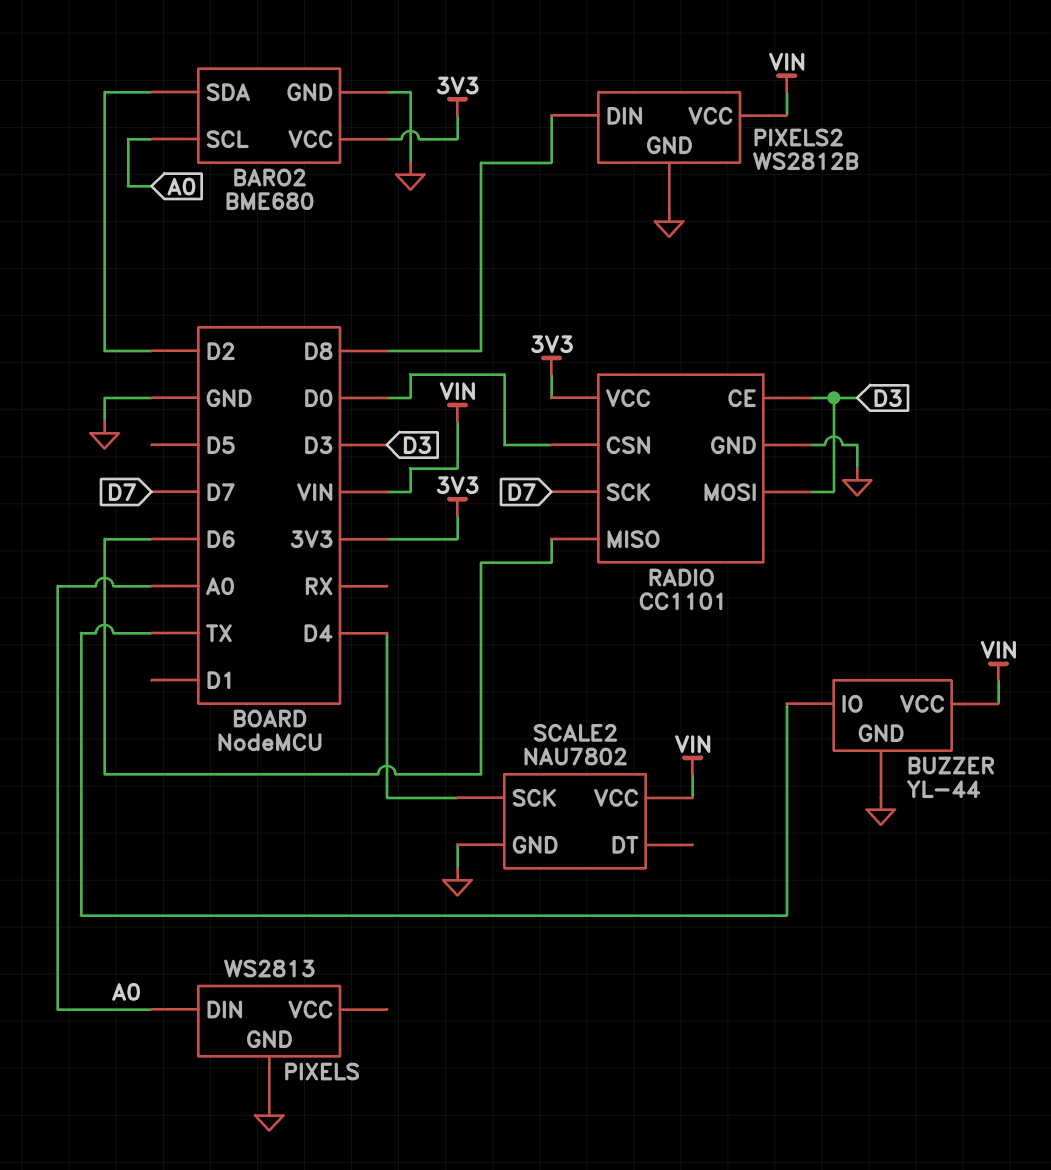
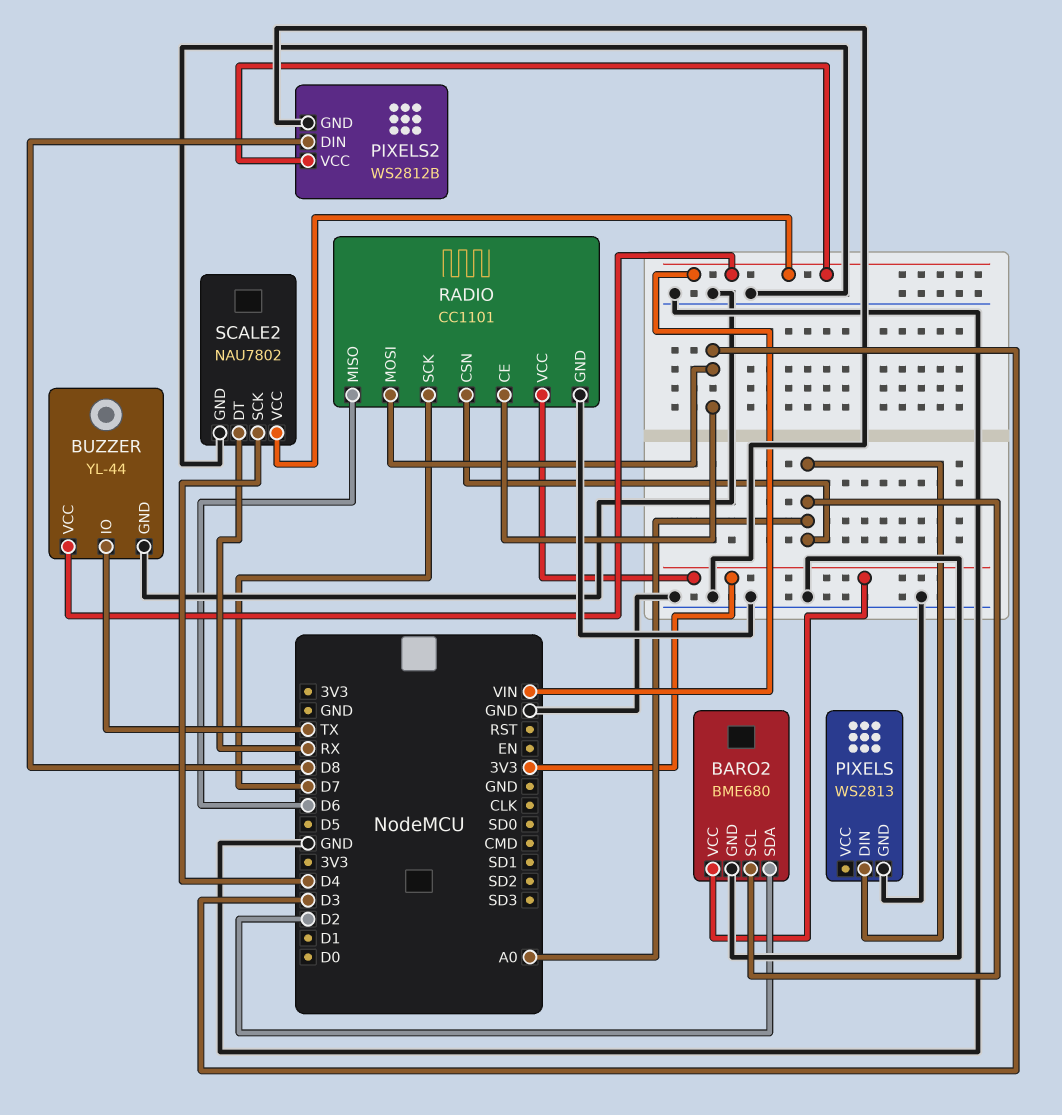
RADIO pin CSN: D0 -> A0
SCALE2 pin DT: none -> RX

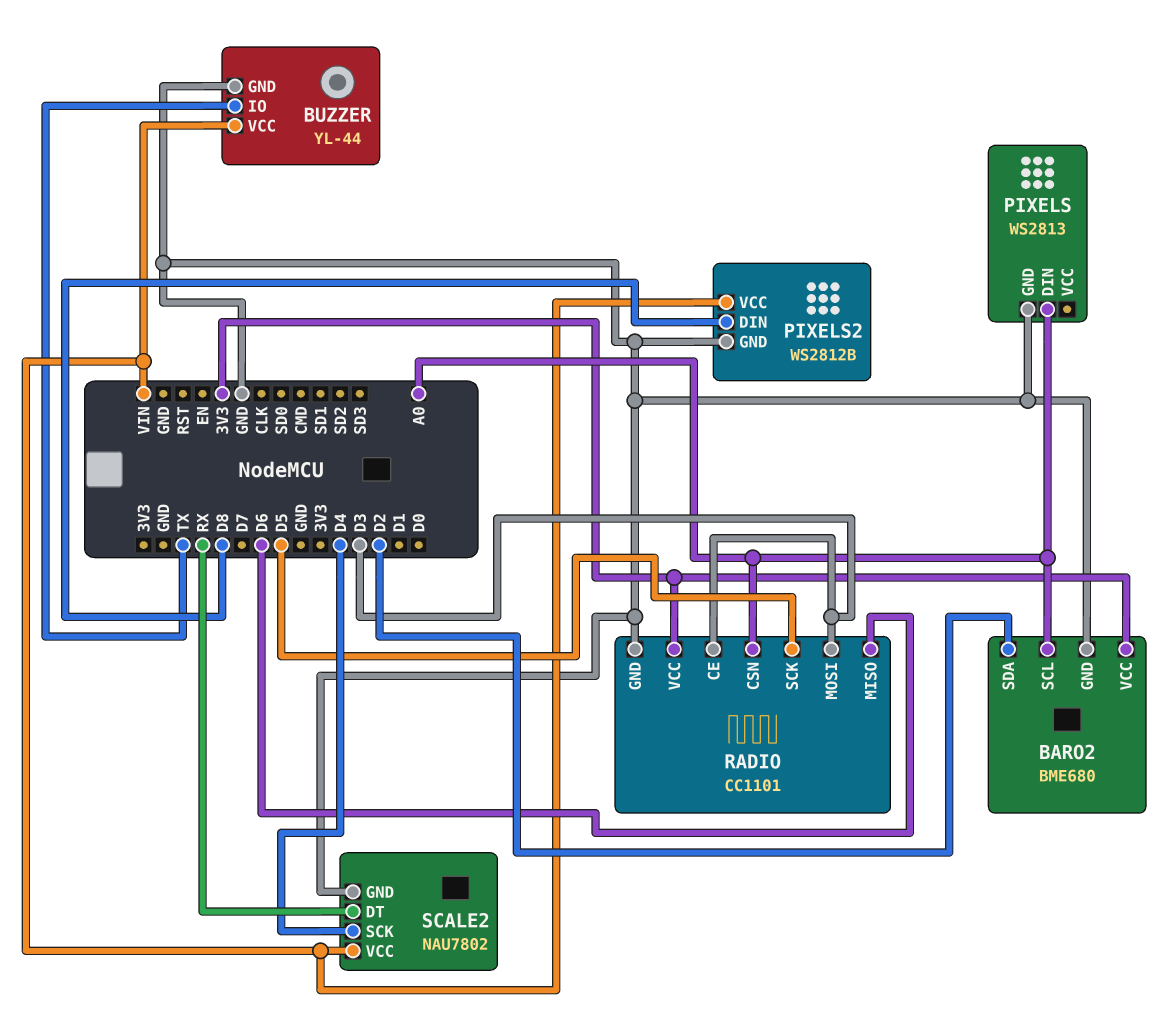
RADIO pin SCK: D7 -> D5

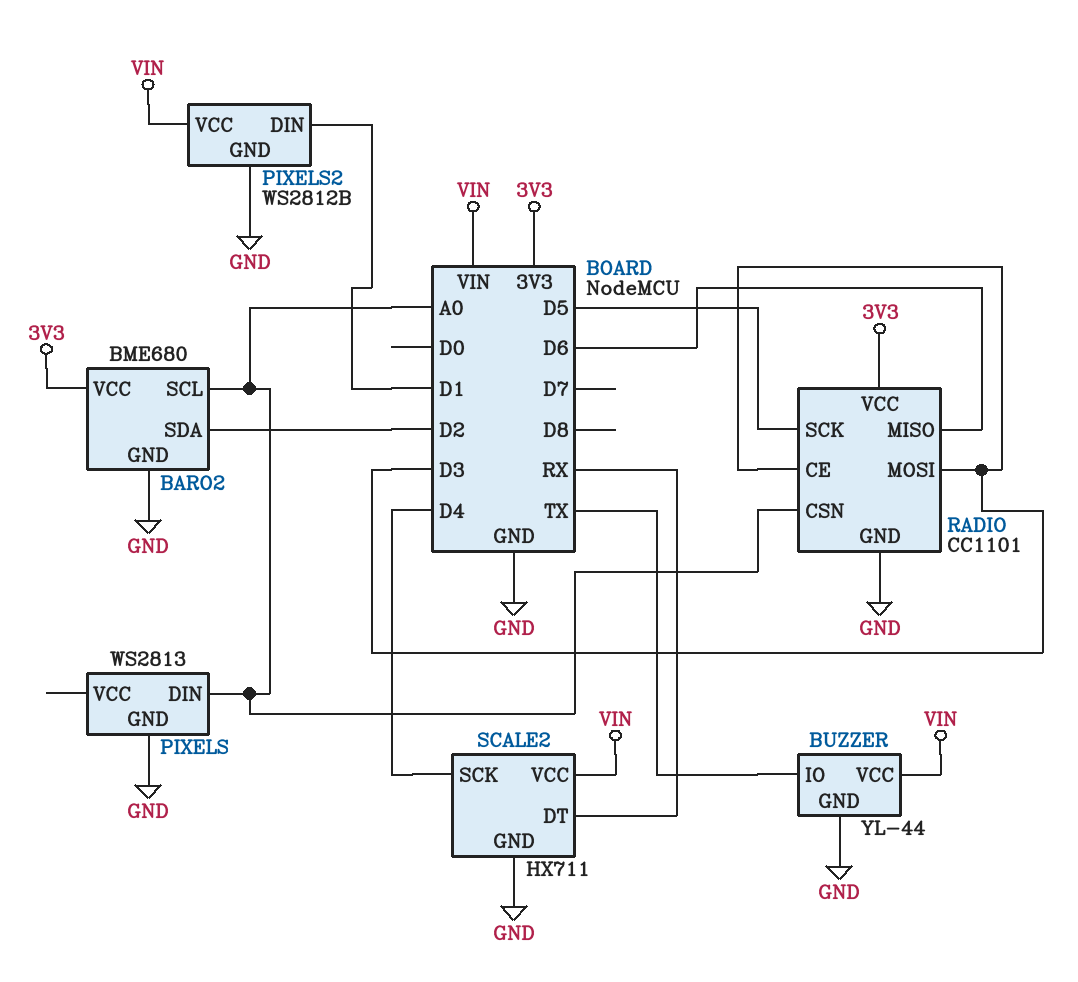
PIXELS2 pin DIN: D8 -> D1
SCALE2: NAU7802 -> HX711

